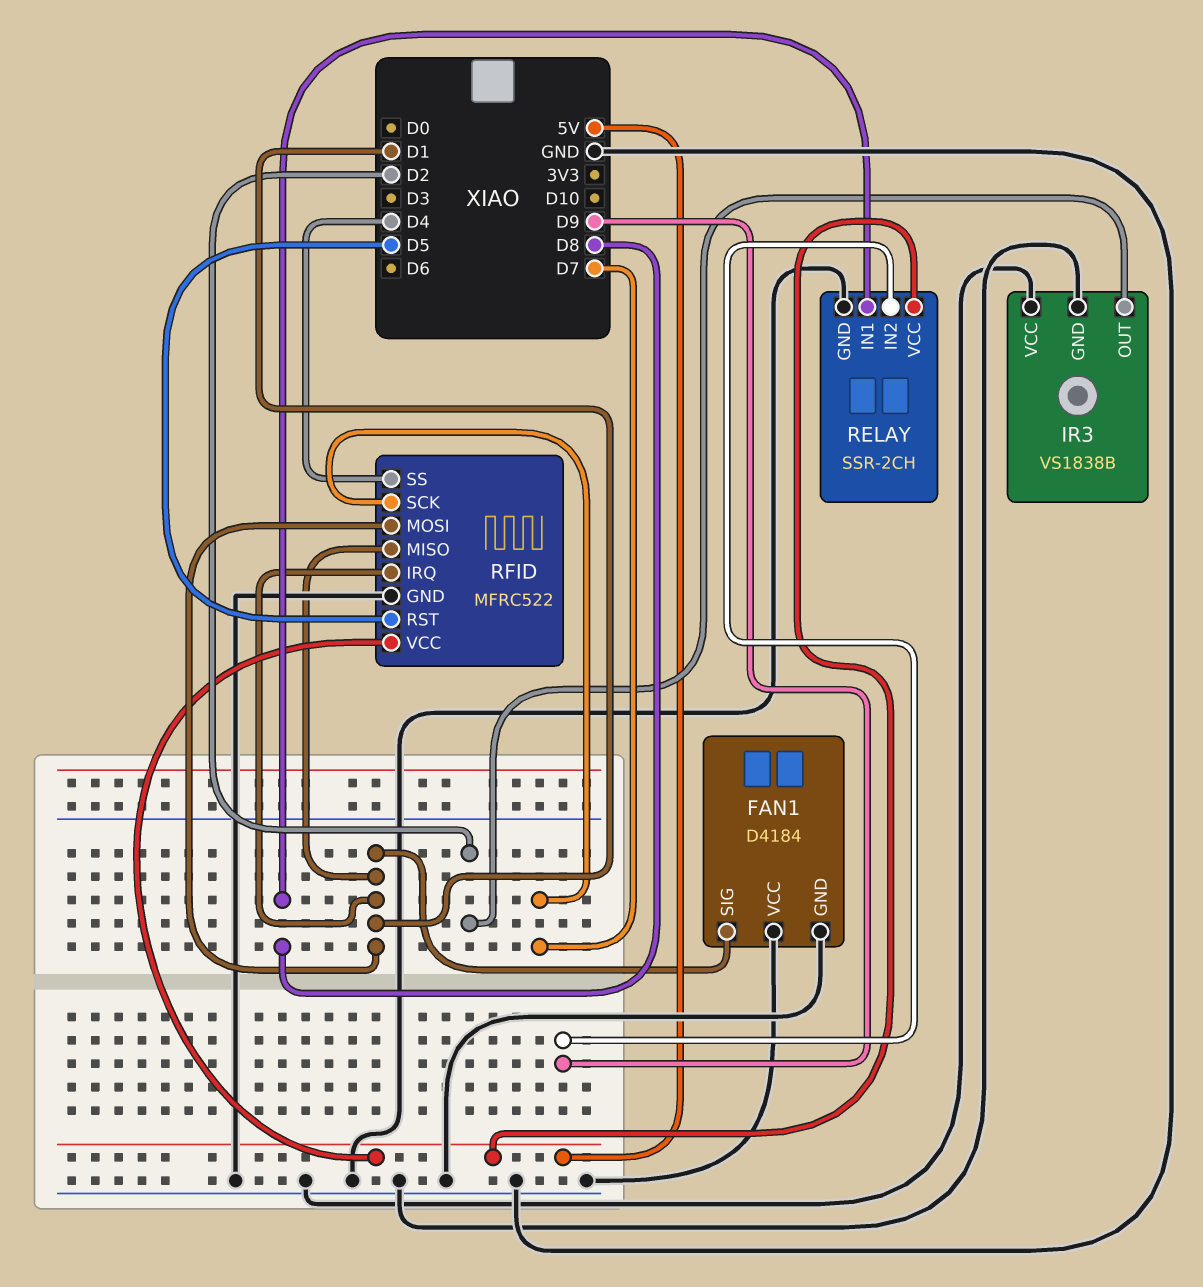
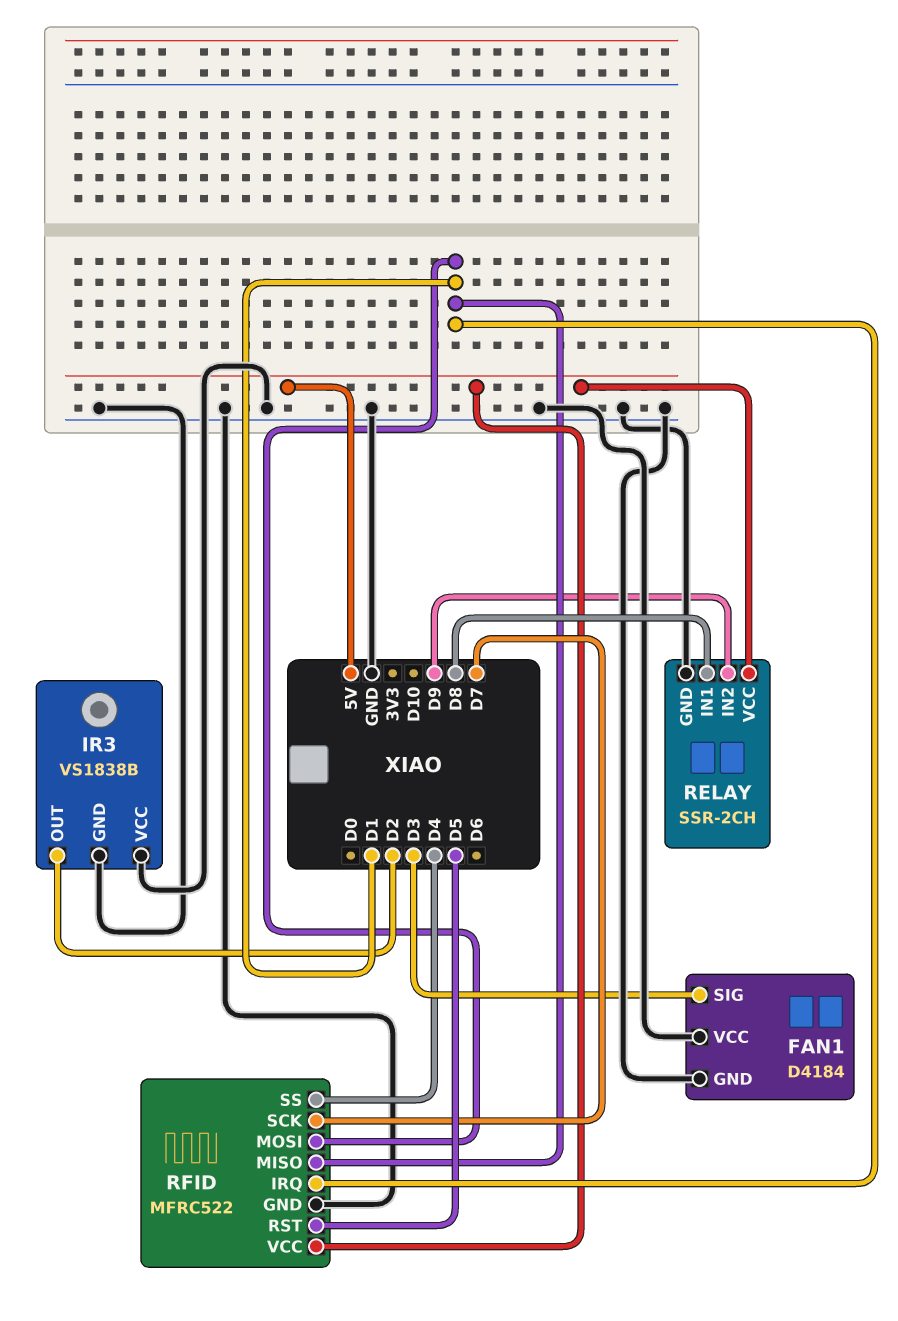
FAN1 pin SIG: D1 -> D3

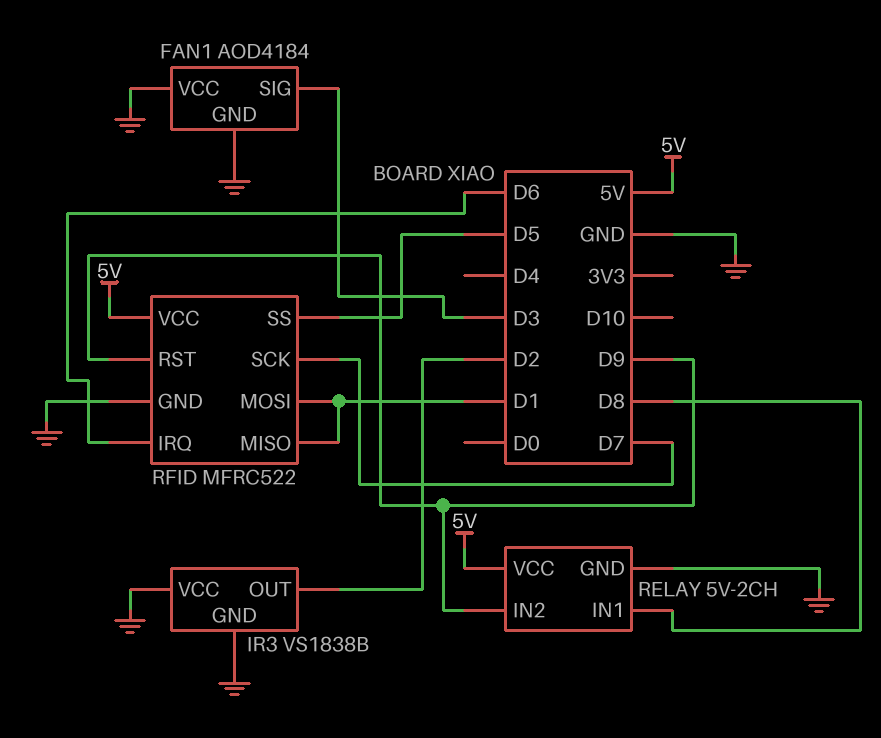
FAN1: D4184 -> AOD4184
RELAY: SSR-2CH -> 5V-2CH
RFID pin IRQ: D1 -> D6
RFID pin RST: D5 -> D9
RFID pin SS: D4 -> D5

